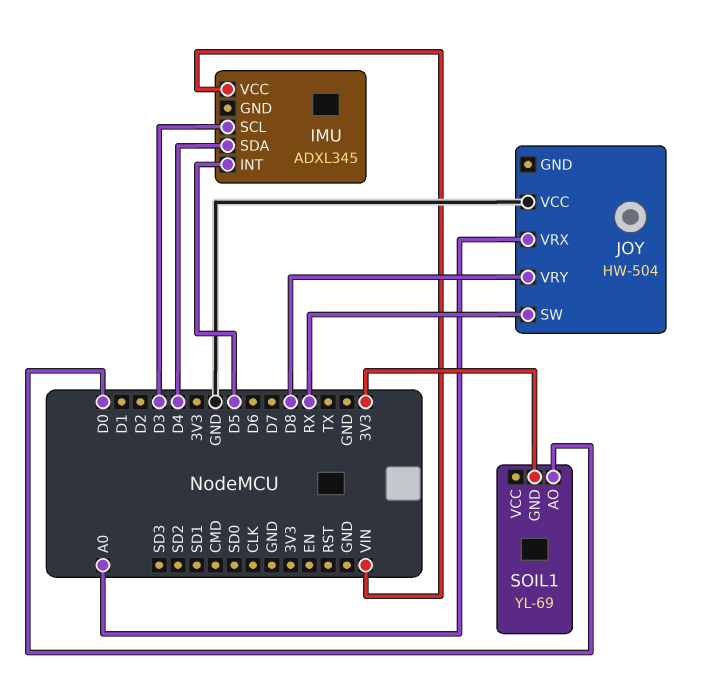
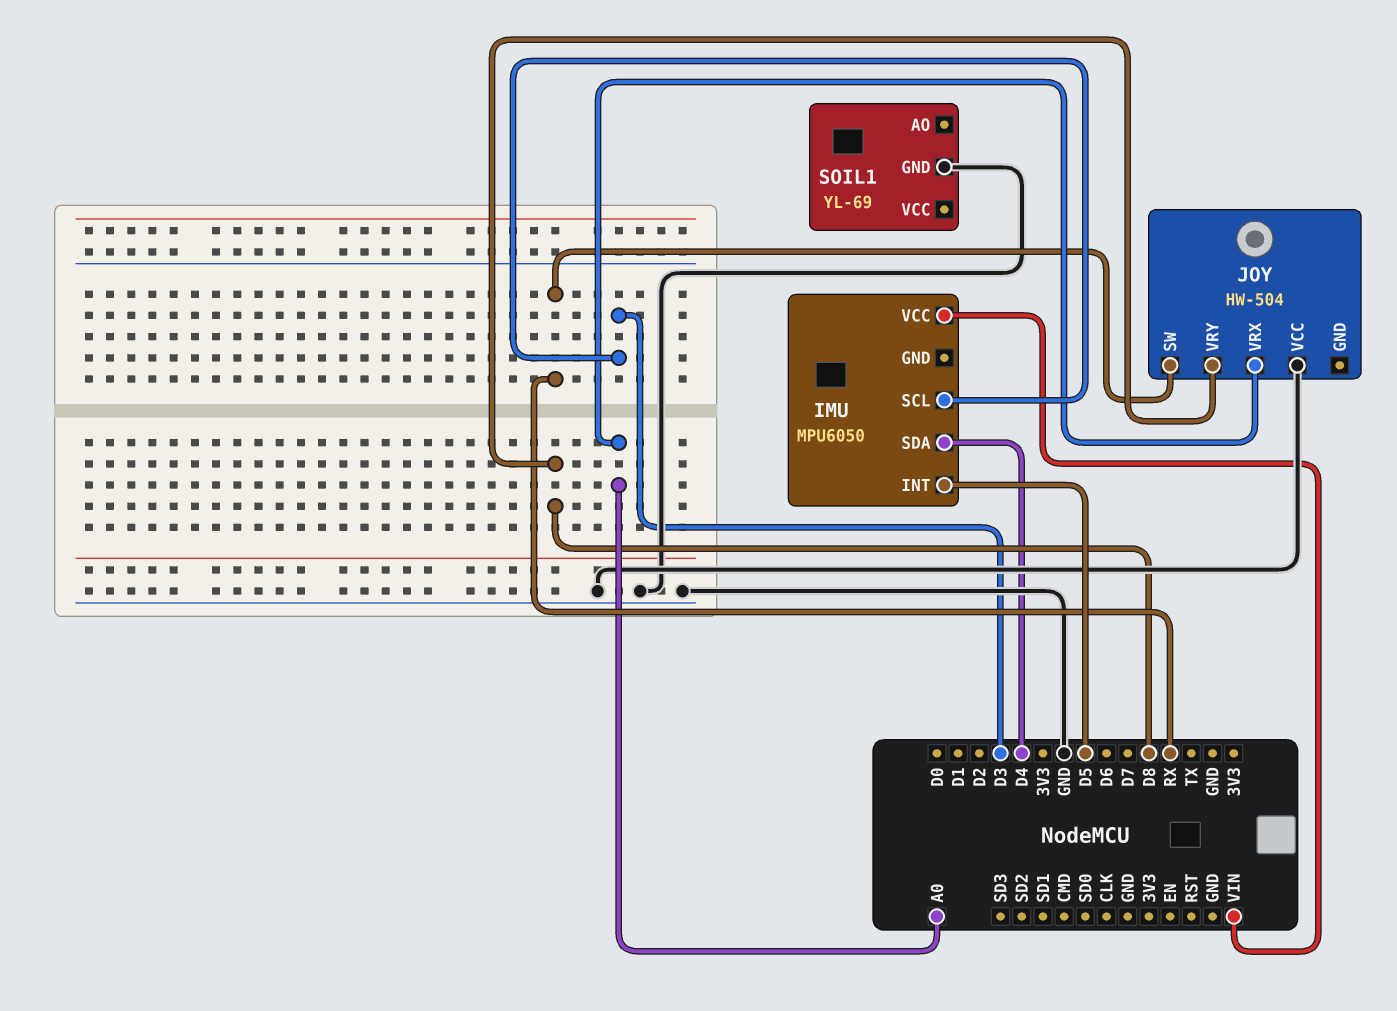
IMU: ADXL345 -> MPU6050
SOIL1 pin AO: D0 -> none
SOIL1 pin GND: 3V3 -> GND

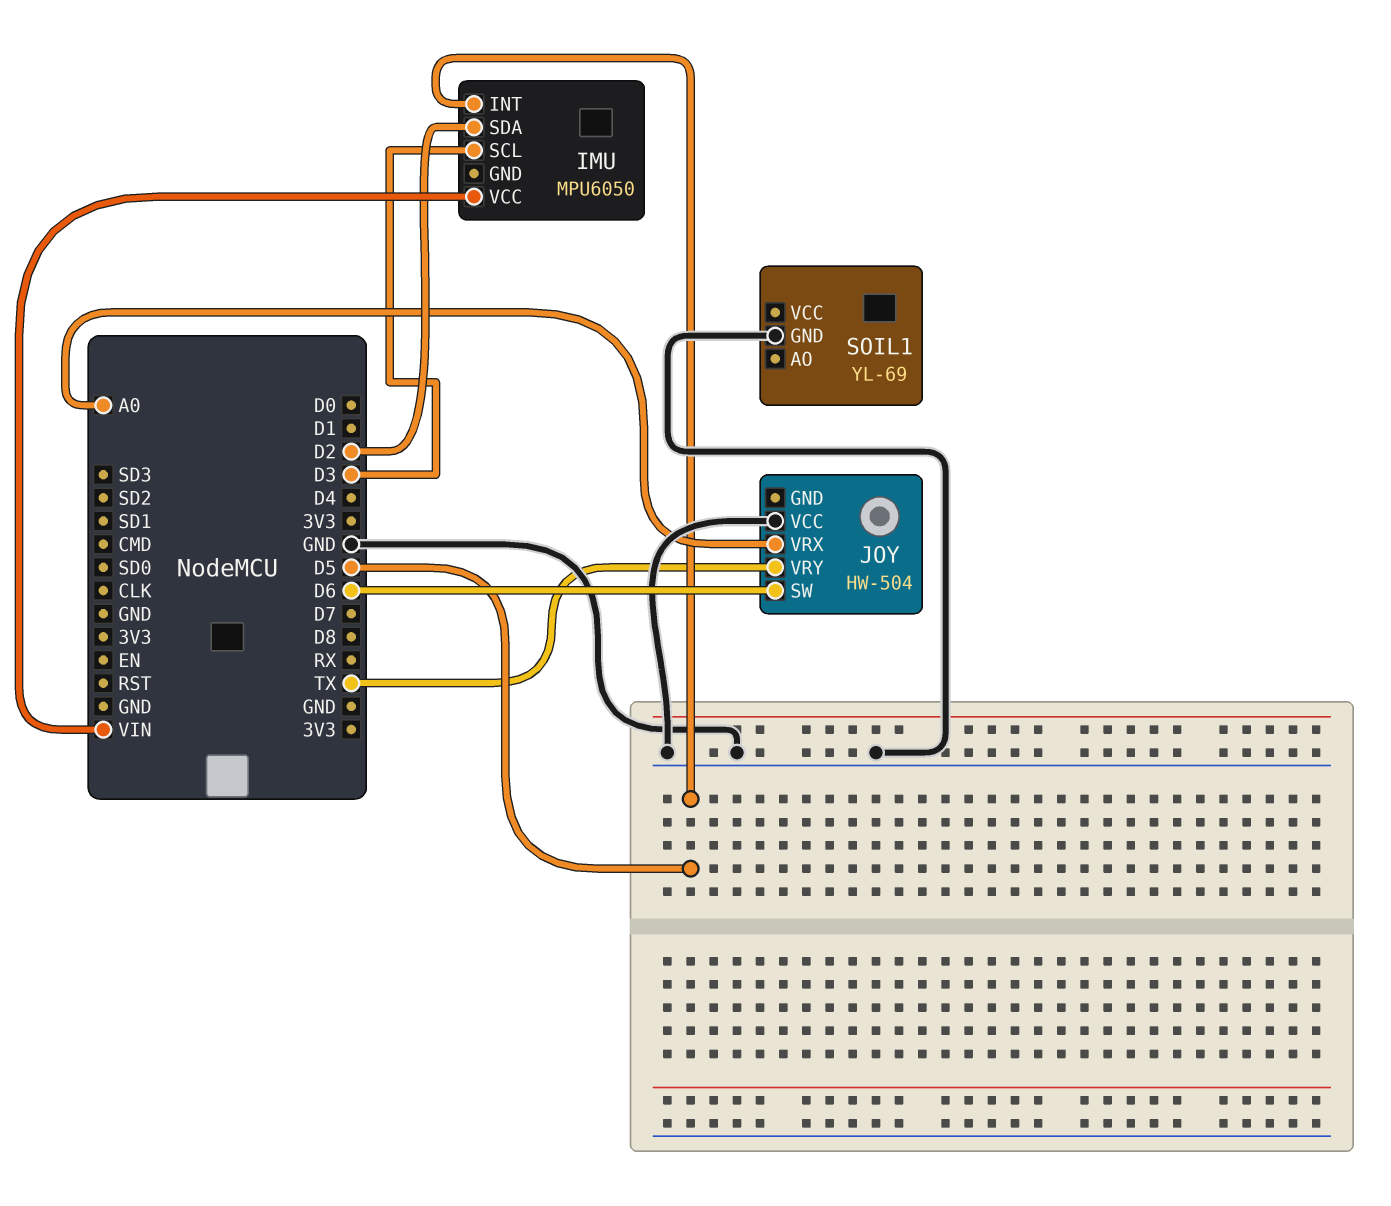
IMU pin SDA: D4 -> D2
JOY pin SW: RX -> D6
JOY pin VRY: D8 -> TX

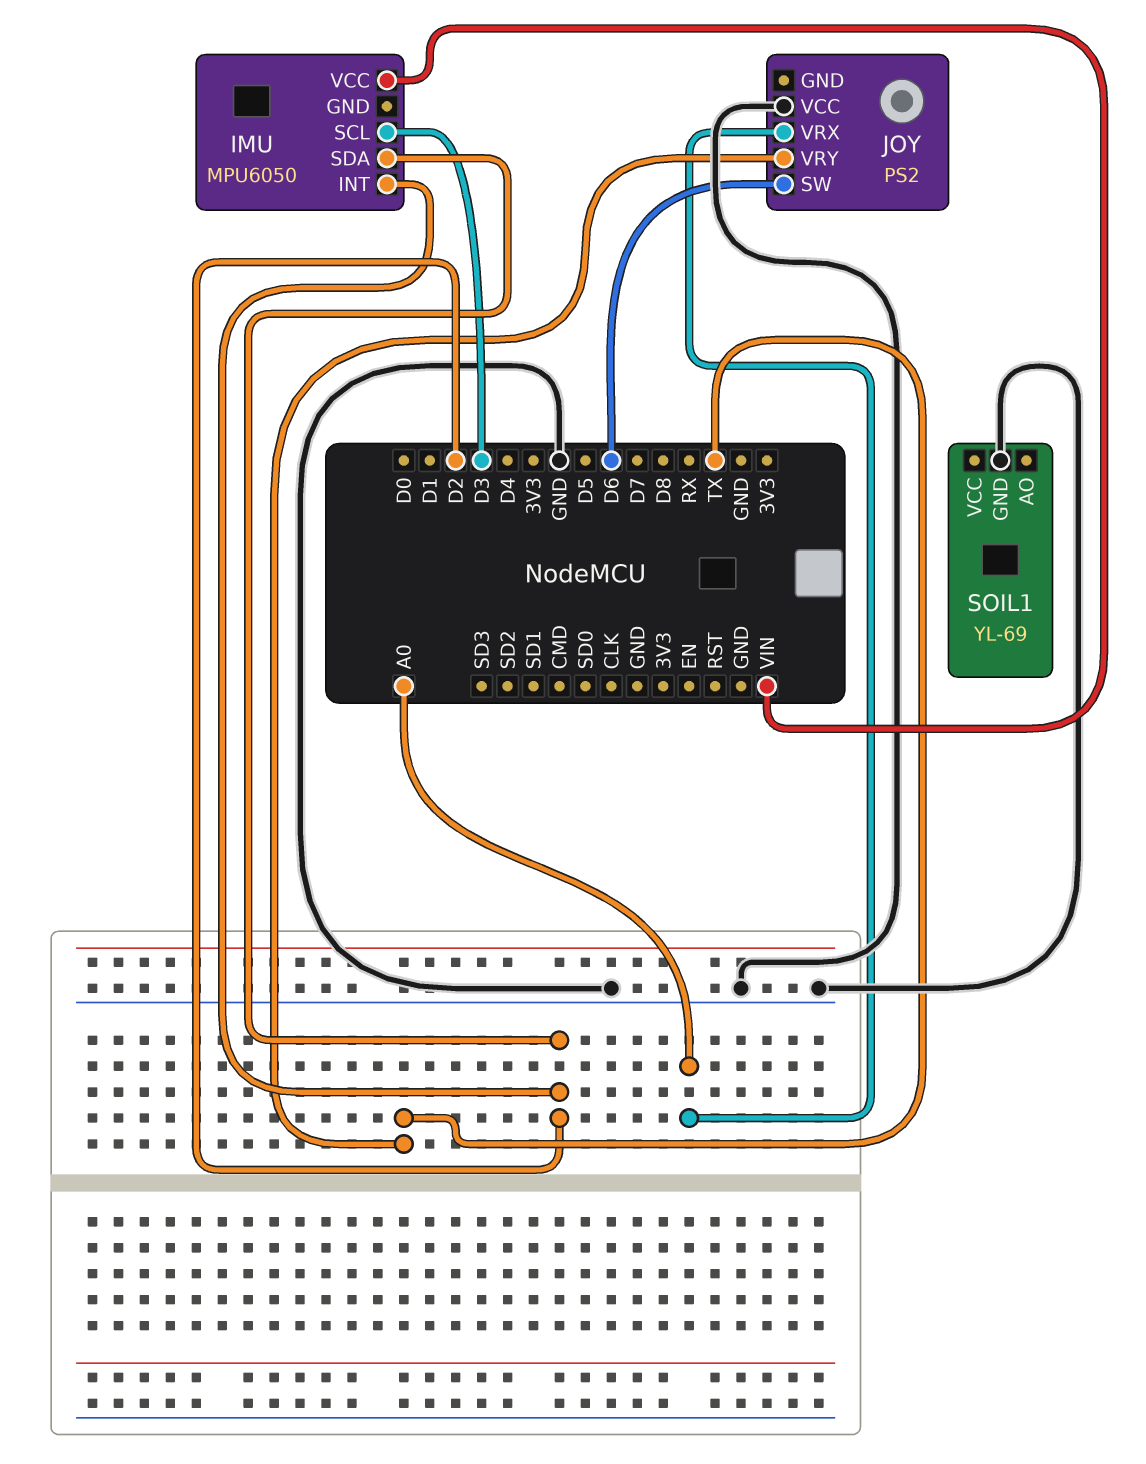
IMU pin INT: D5 -> D2
JOY: HW-504 -> PS2

